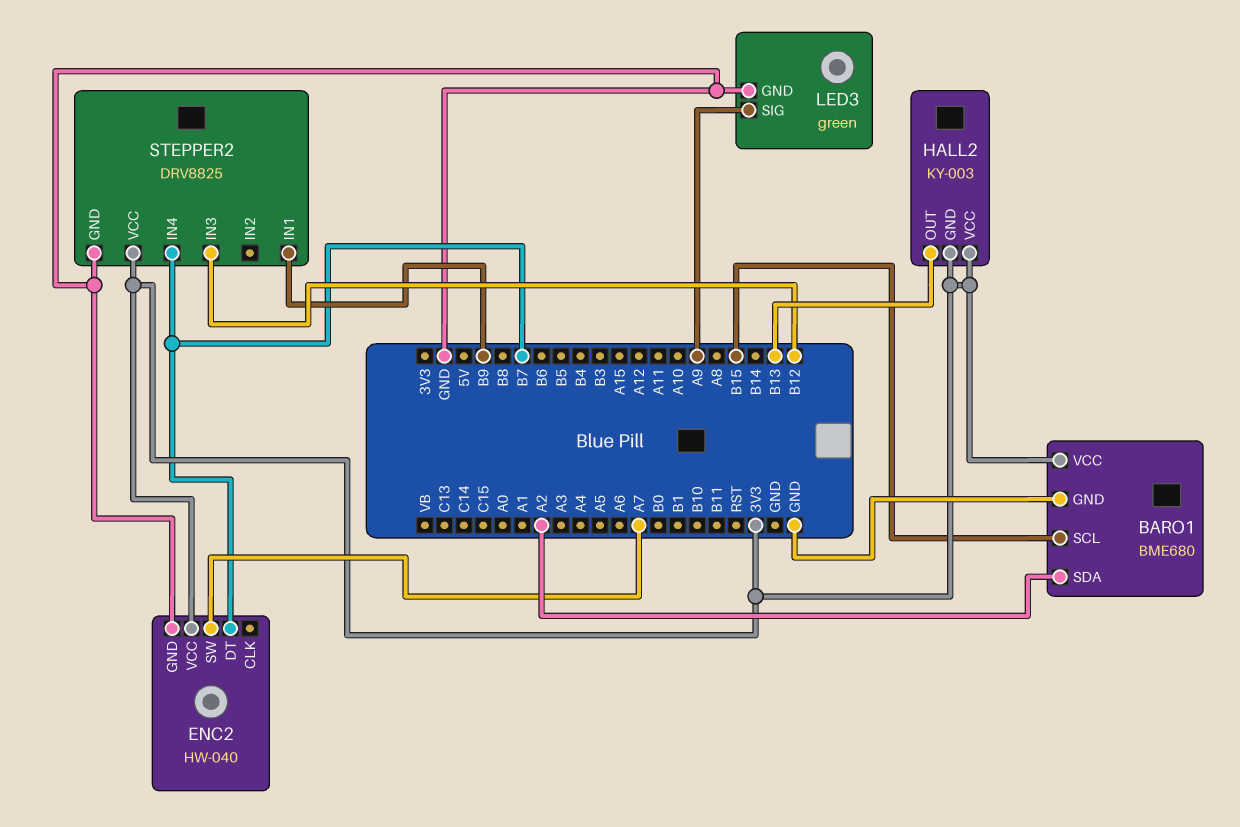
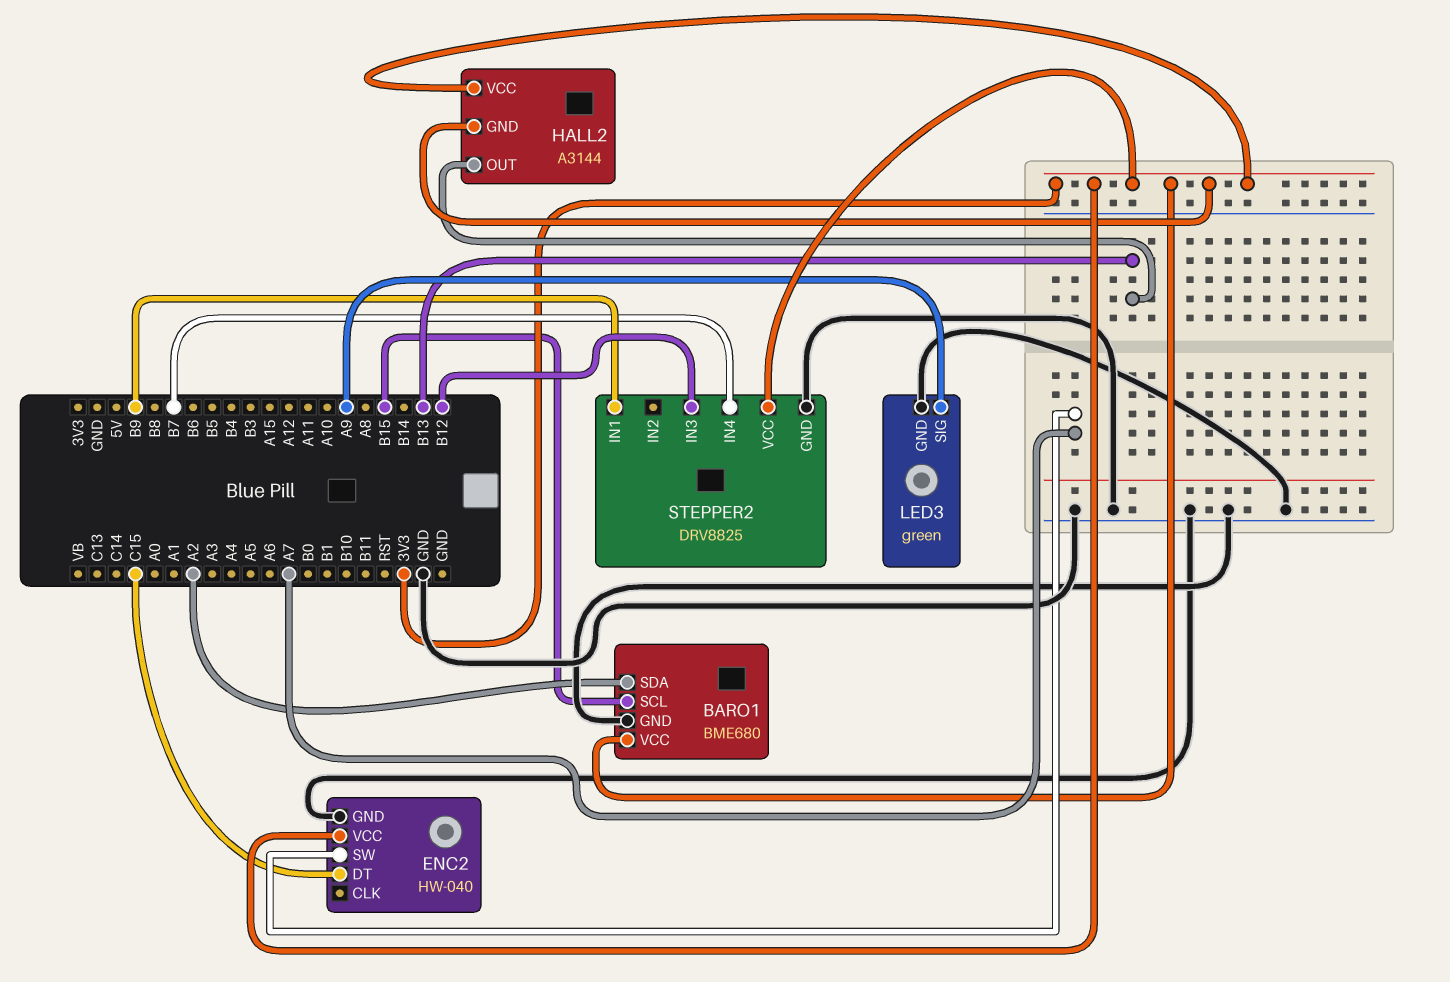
ENC2 pin DT: B7 -> C15
HALL2: KY-003 -> A3144

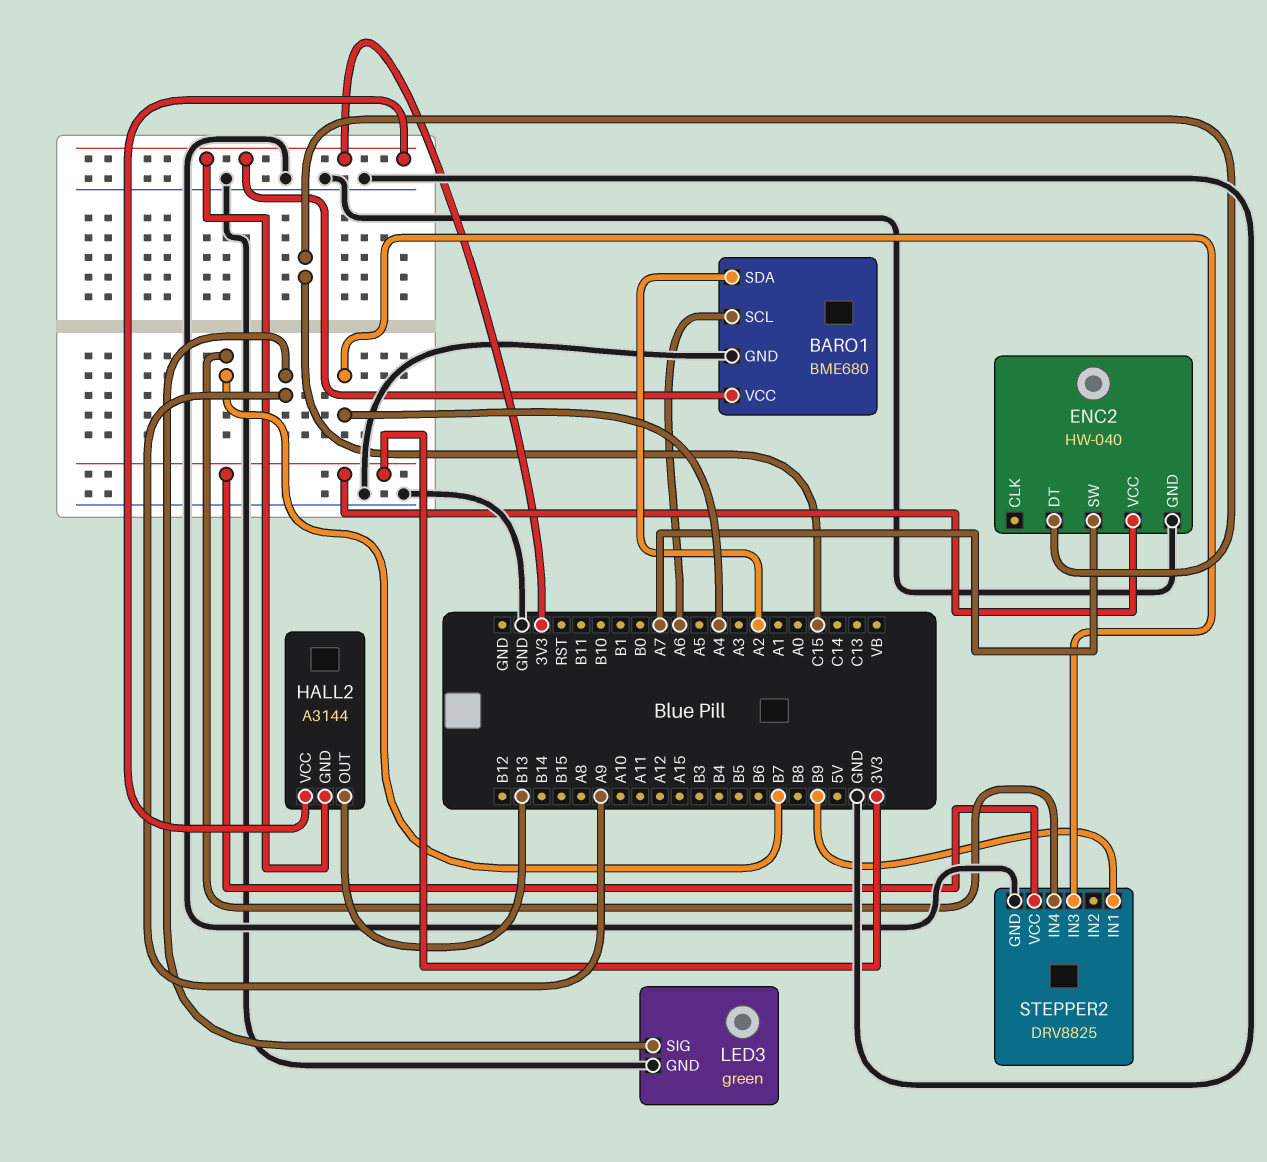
BARO1 pin SCL: B15 -> A6
STEPPER2 pin IN3: B12 -> A4

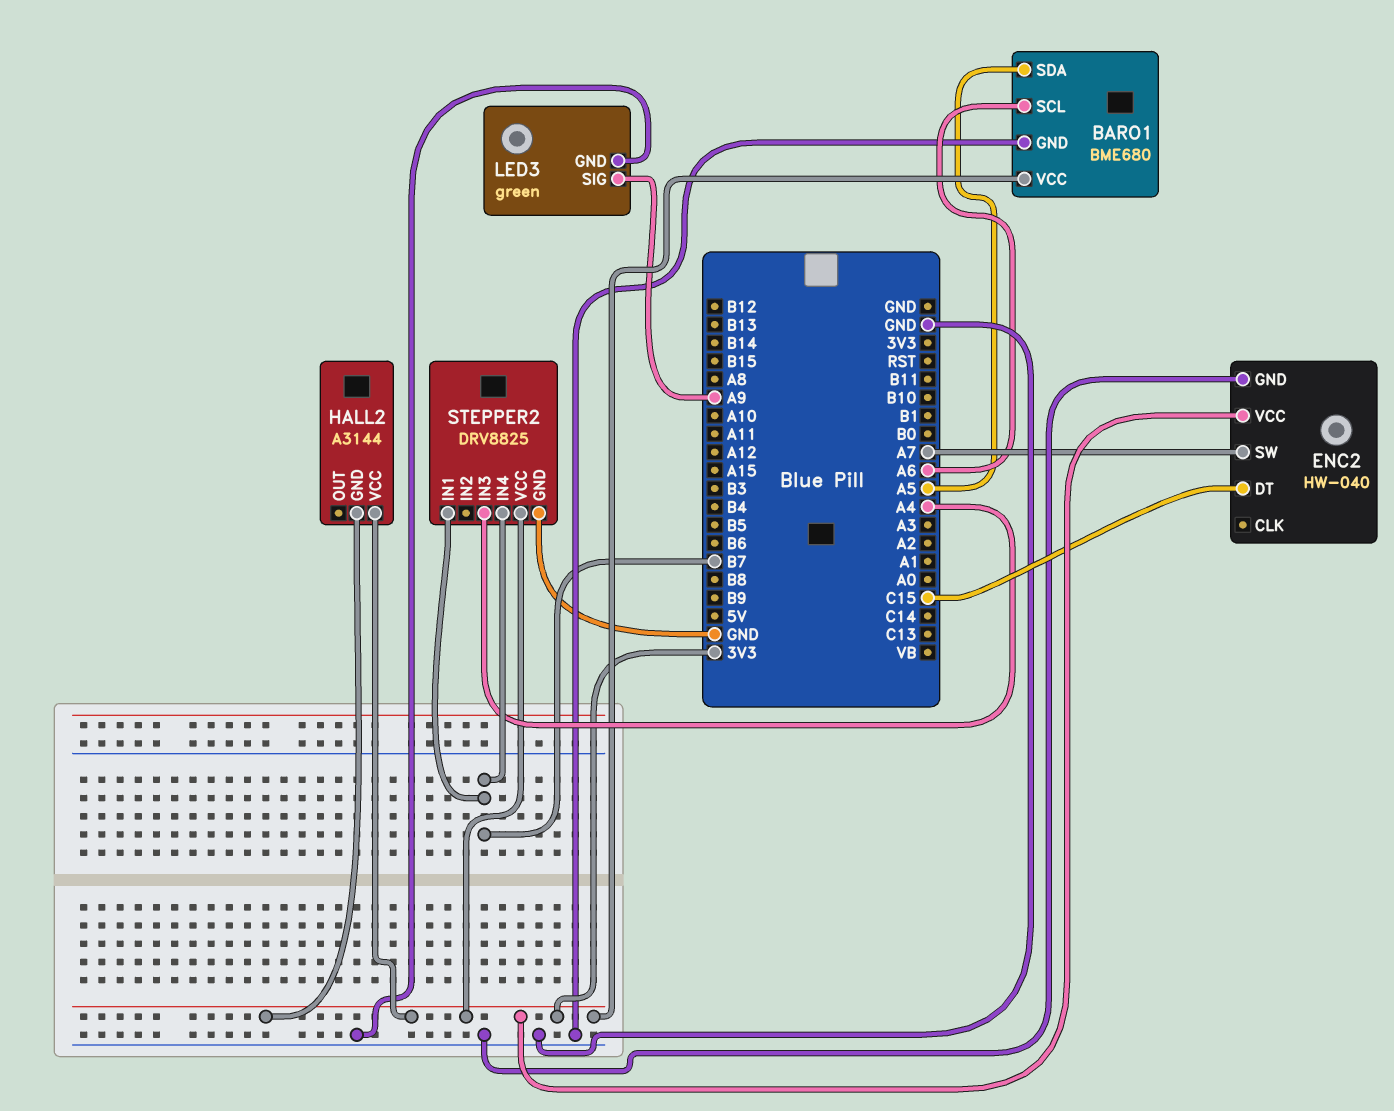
BARO1 pin SDA: A2 -> A5
HALL2 pin OUT: B13 -> none
STEPPER2 pin IN1: B9 -> B7

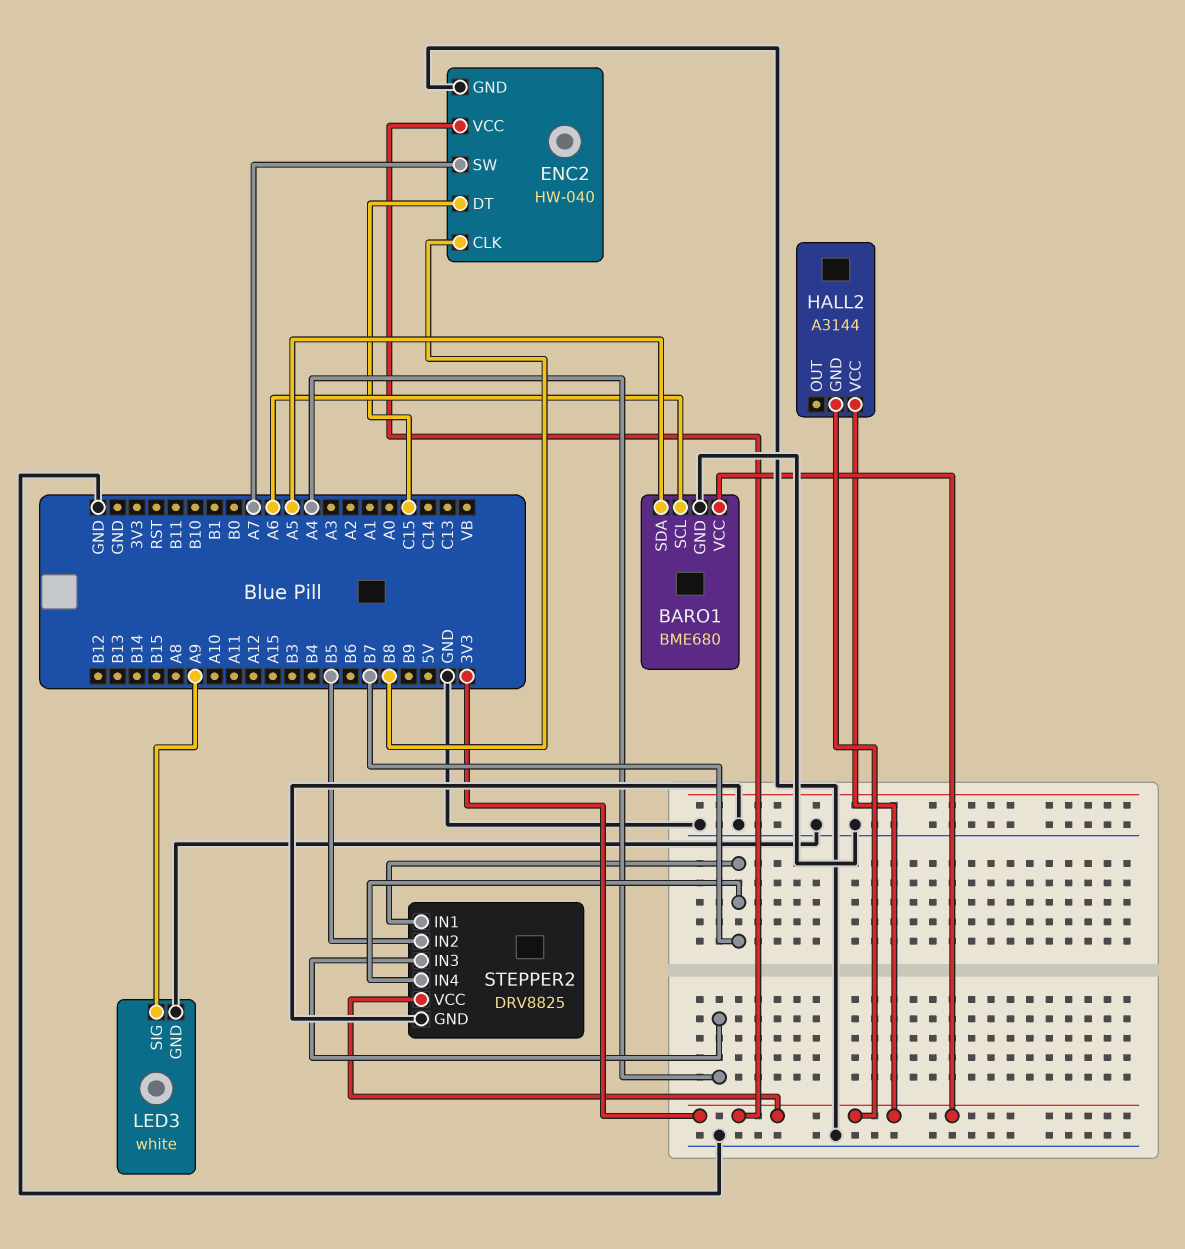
ENC2 pin CLK: none -> B8
LED3: green -> white
STEPPER2 pin IN2: none -> B5

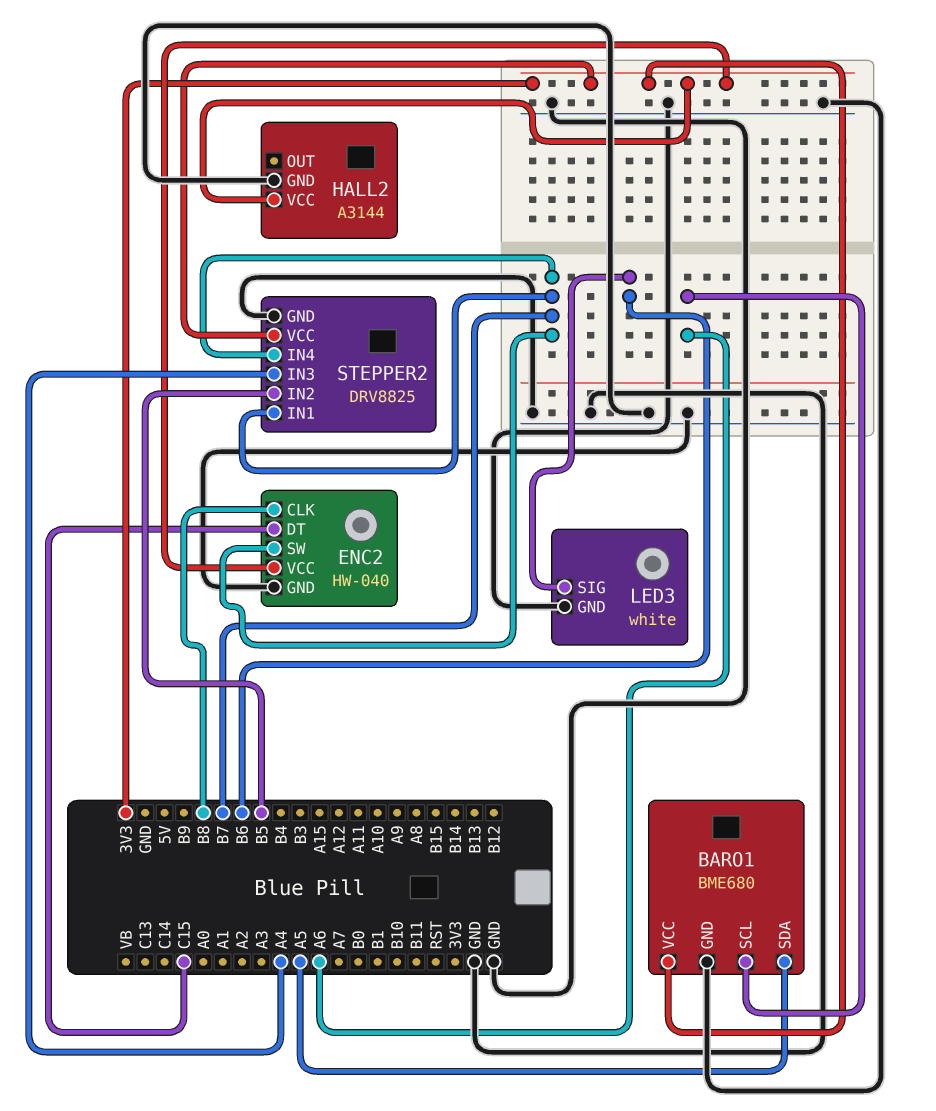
ENC2 pin SW: A7 -> B7
HALL2 pin GND: 3V3 -> GND
LED3 pin SIG: A9 -> B6

